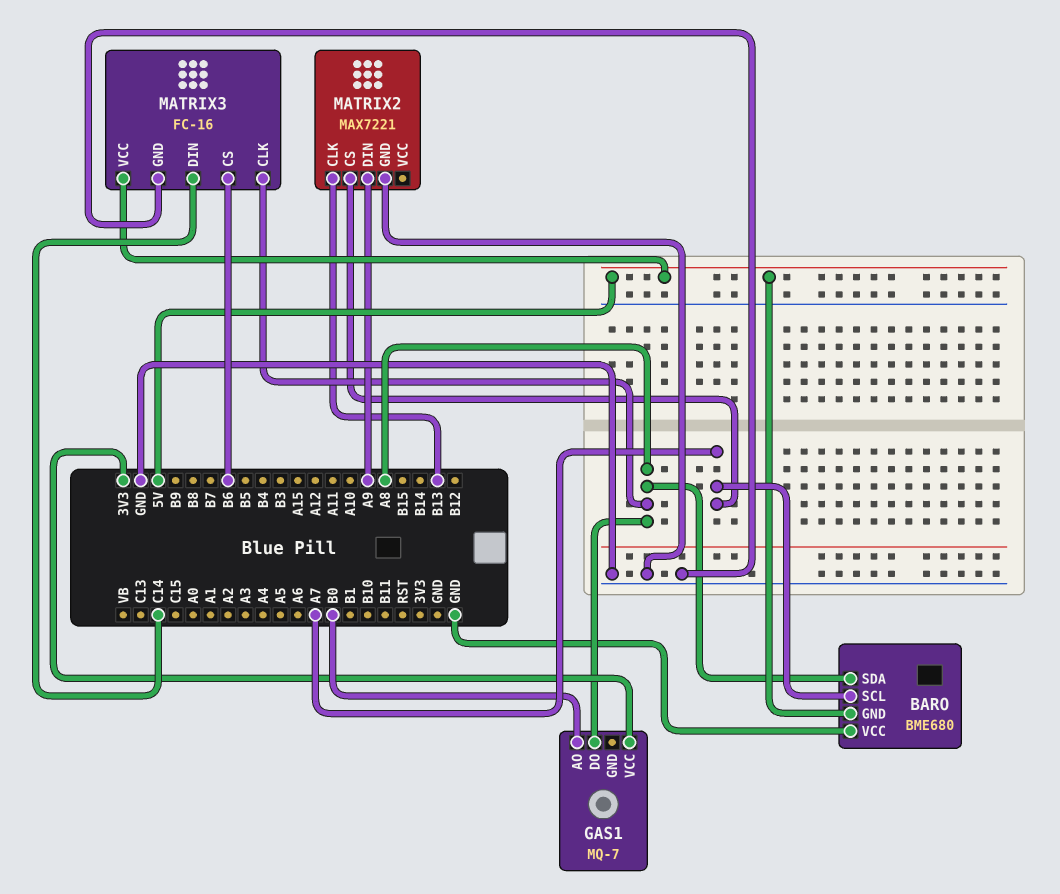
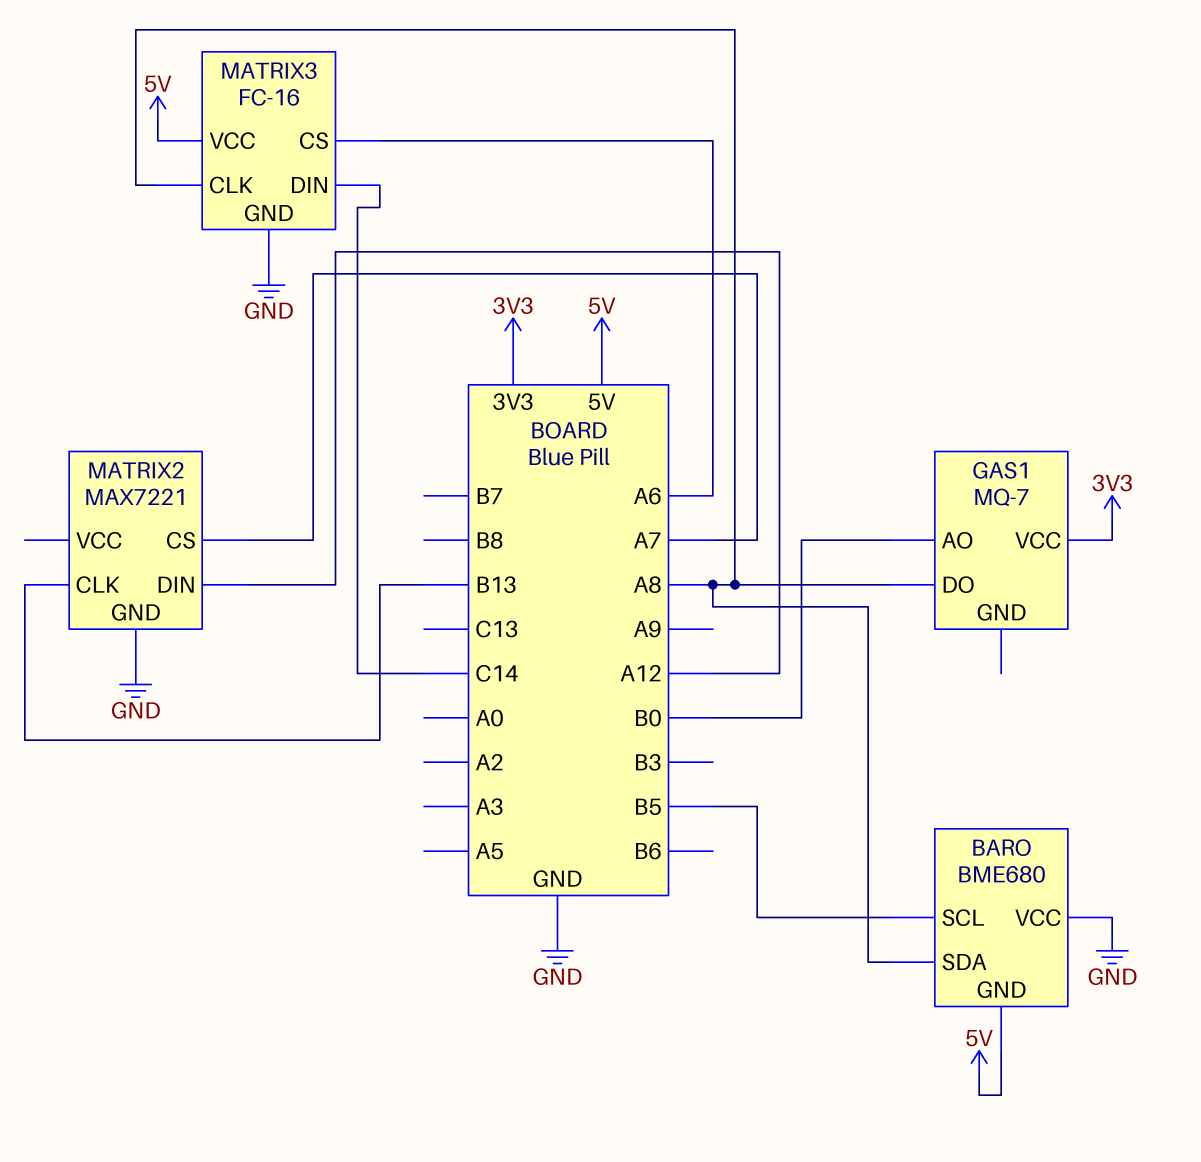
BARO pin SCL: A7 -> B5
MATRIX2 pin DIN: A9 -> A12
MATRIX3 pin CS: B6 -> A6

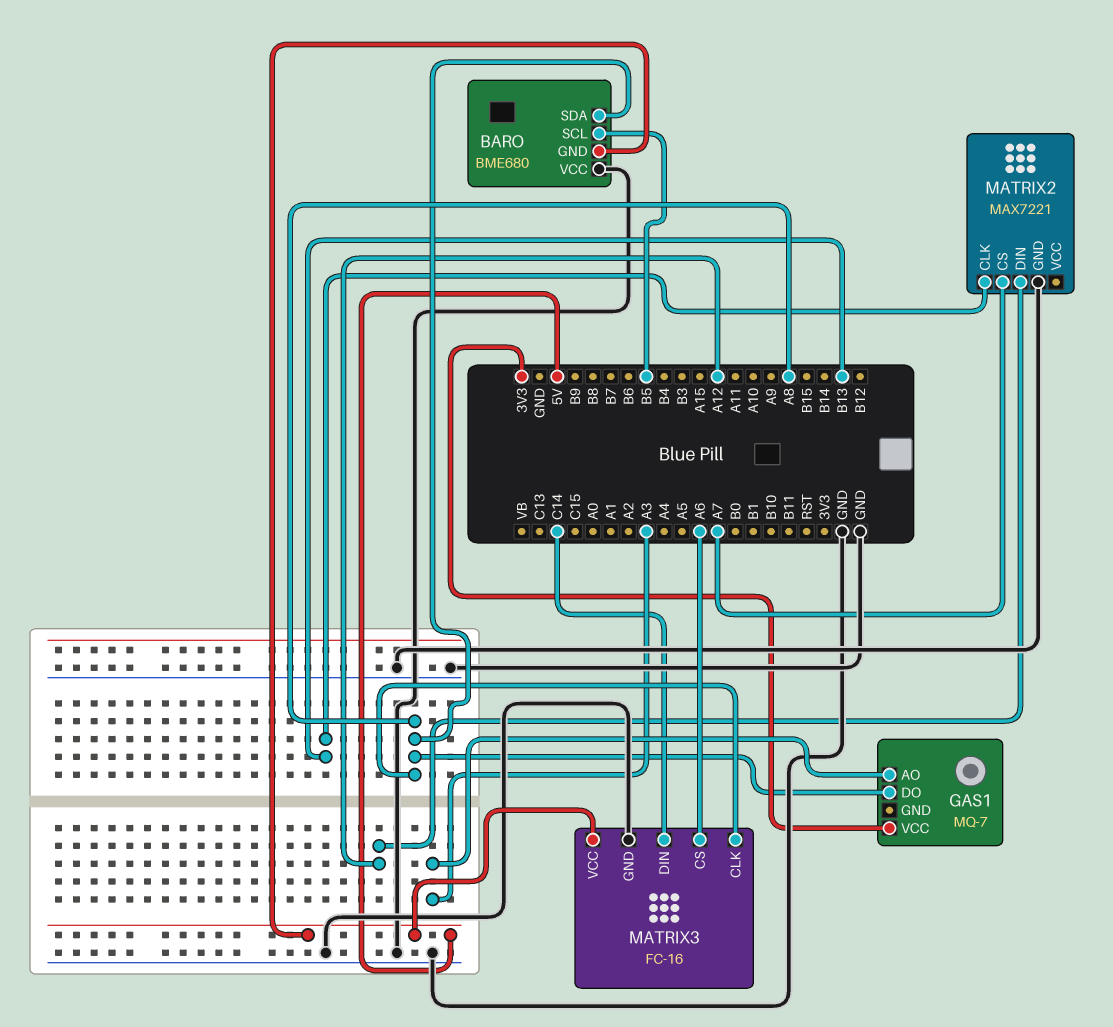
GAS1 pin AO: B0 -> A3

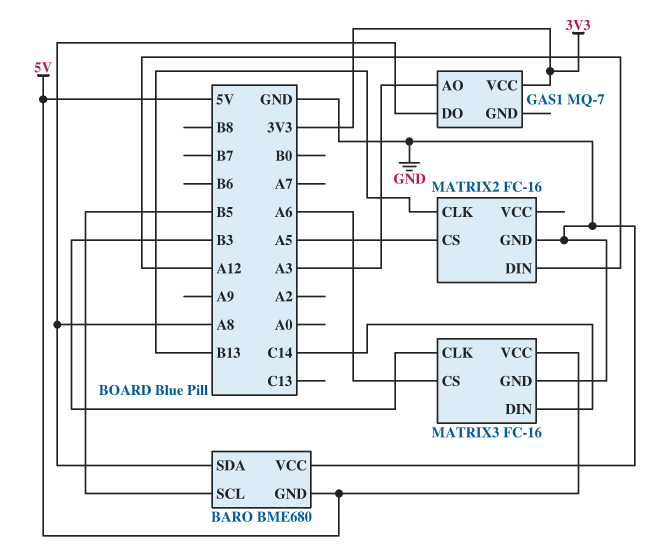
MATRIX2: MAX7221 -> FC-16
MATRIX2 pin CS: A7 -> A5
MATRIX3 pin CLK: A8 -> B3

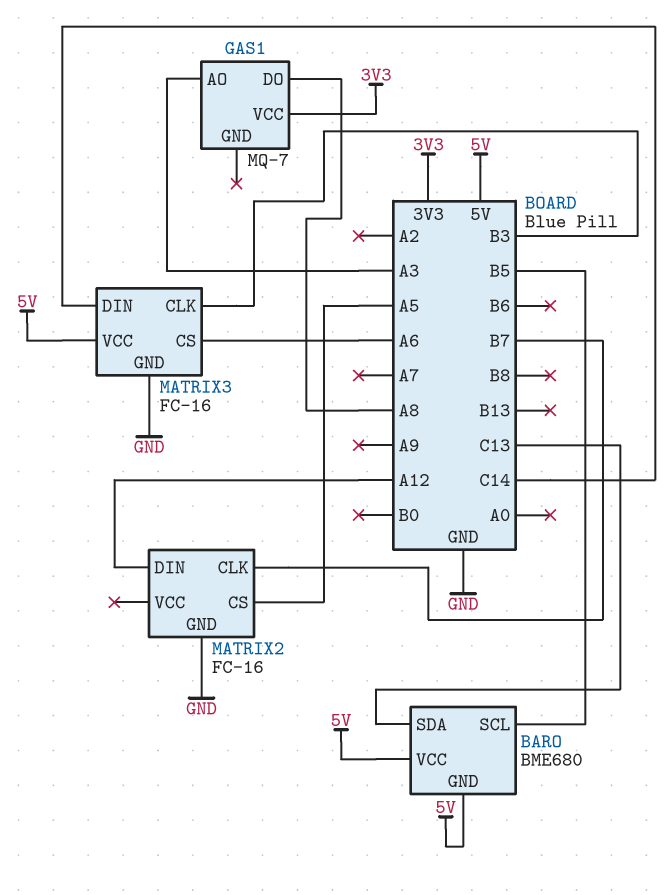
BARO pin SDA: A8 -> C13
BARO pin VCC: GND -> 5V
MATRIX2 pin CLK: B13 -> B7

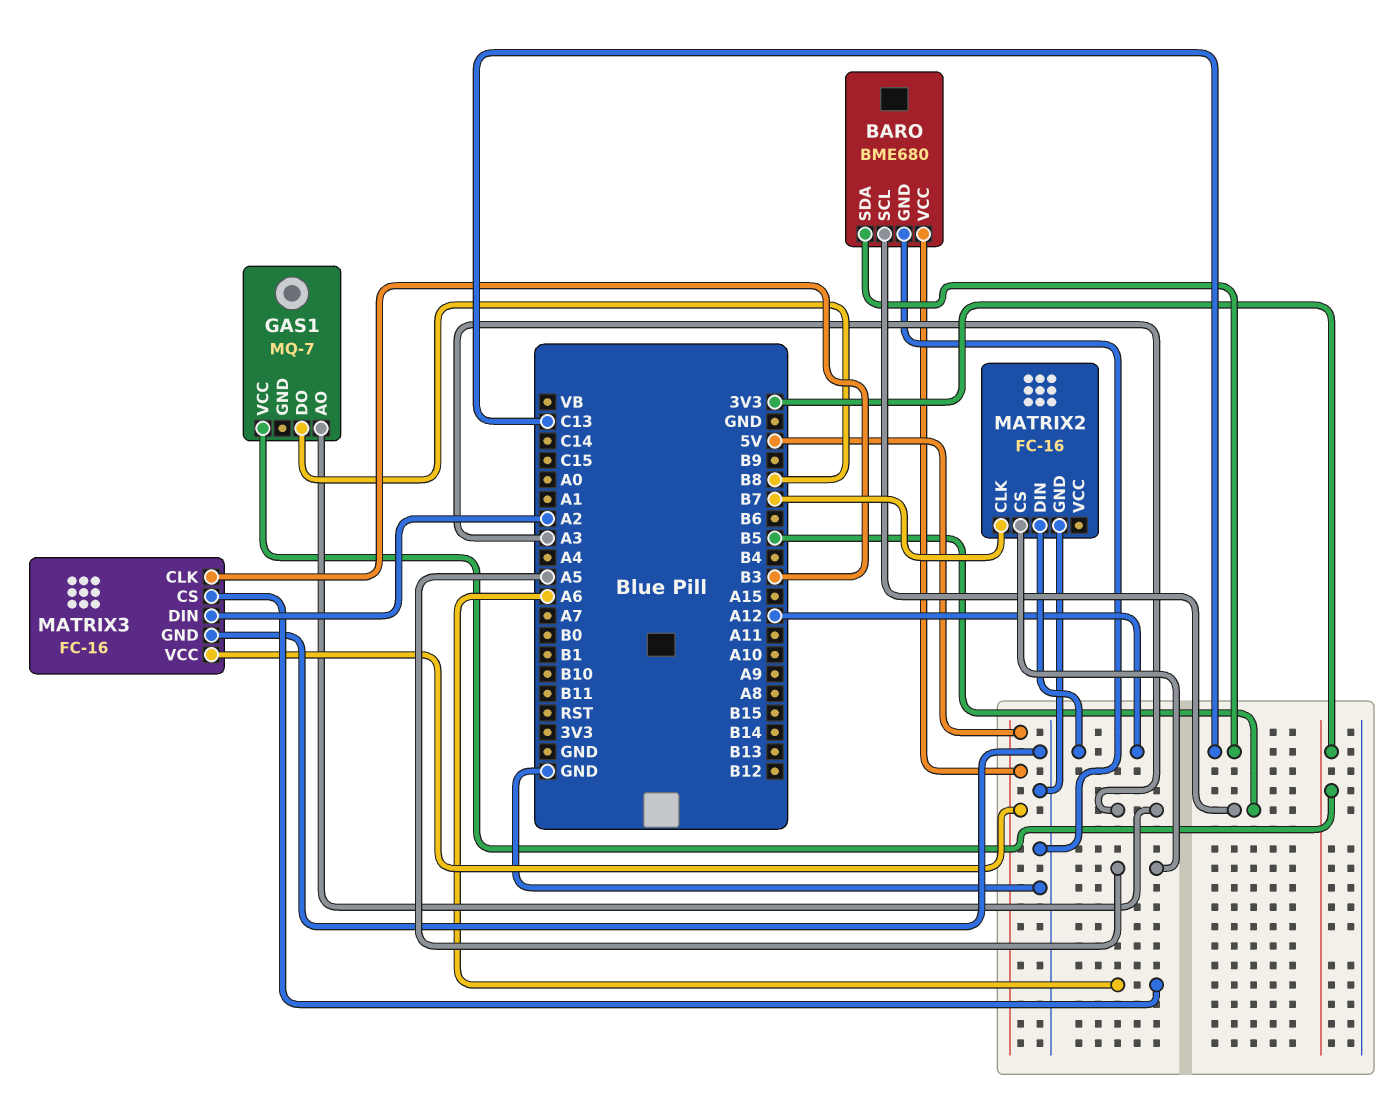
BARO pin GND: 5V -> GND
GAS1 pin DO: A8 -> B8
MATRIX3 pin DIN: C14 -> A2

